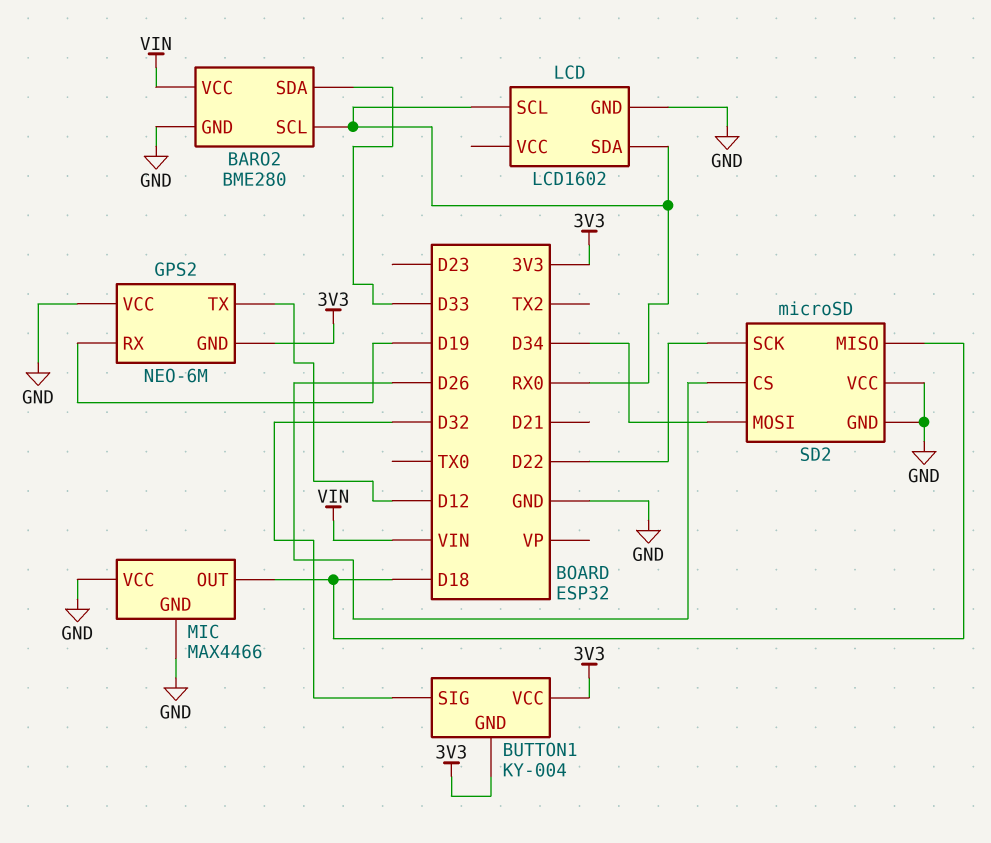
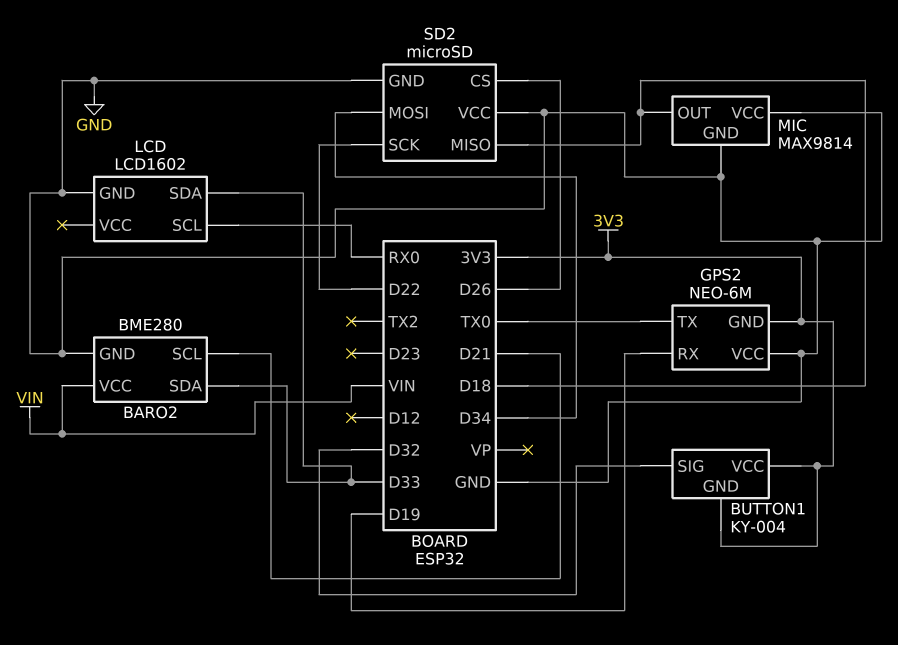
BARO2 pin SCL: RX0 -> D21
GPS2 pin TX: D12 -> TX0
LCD pin SDA: RX0 -> D33
MIC: MAX4466 -> MAX9814

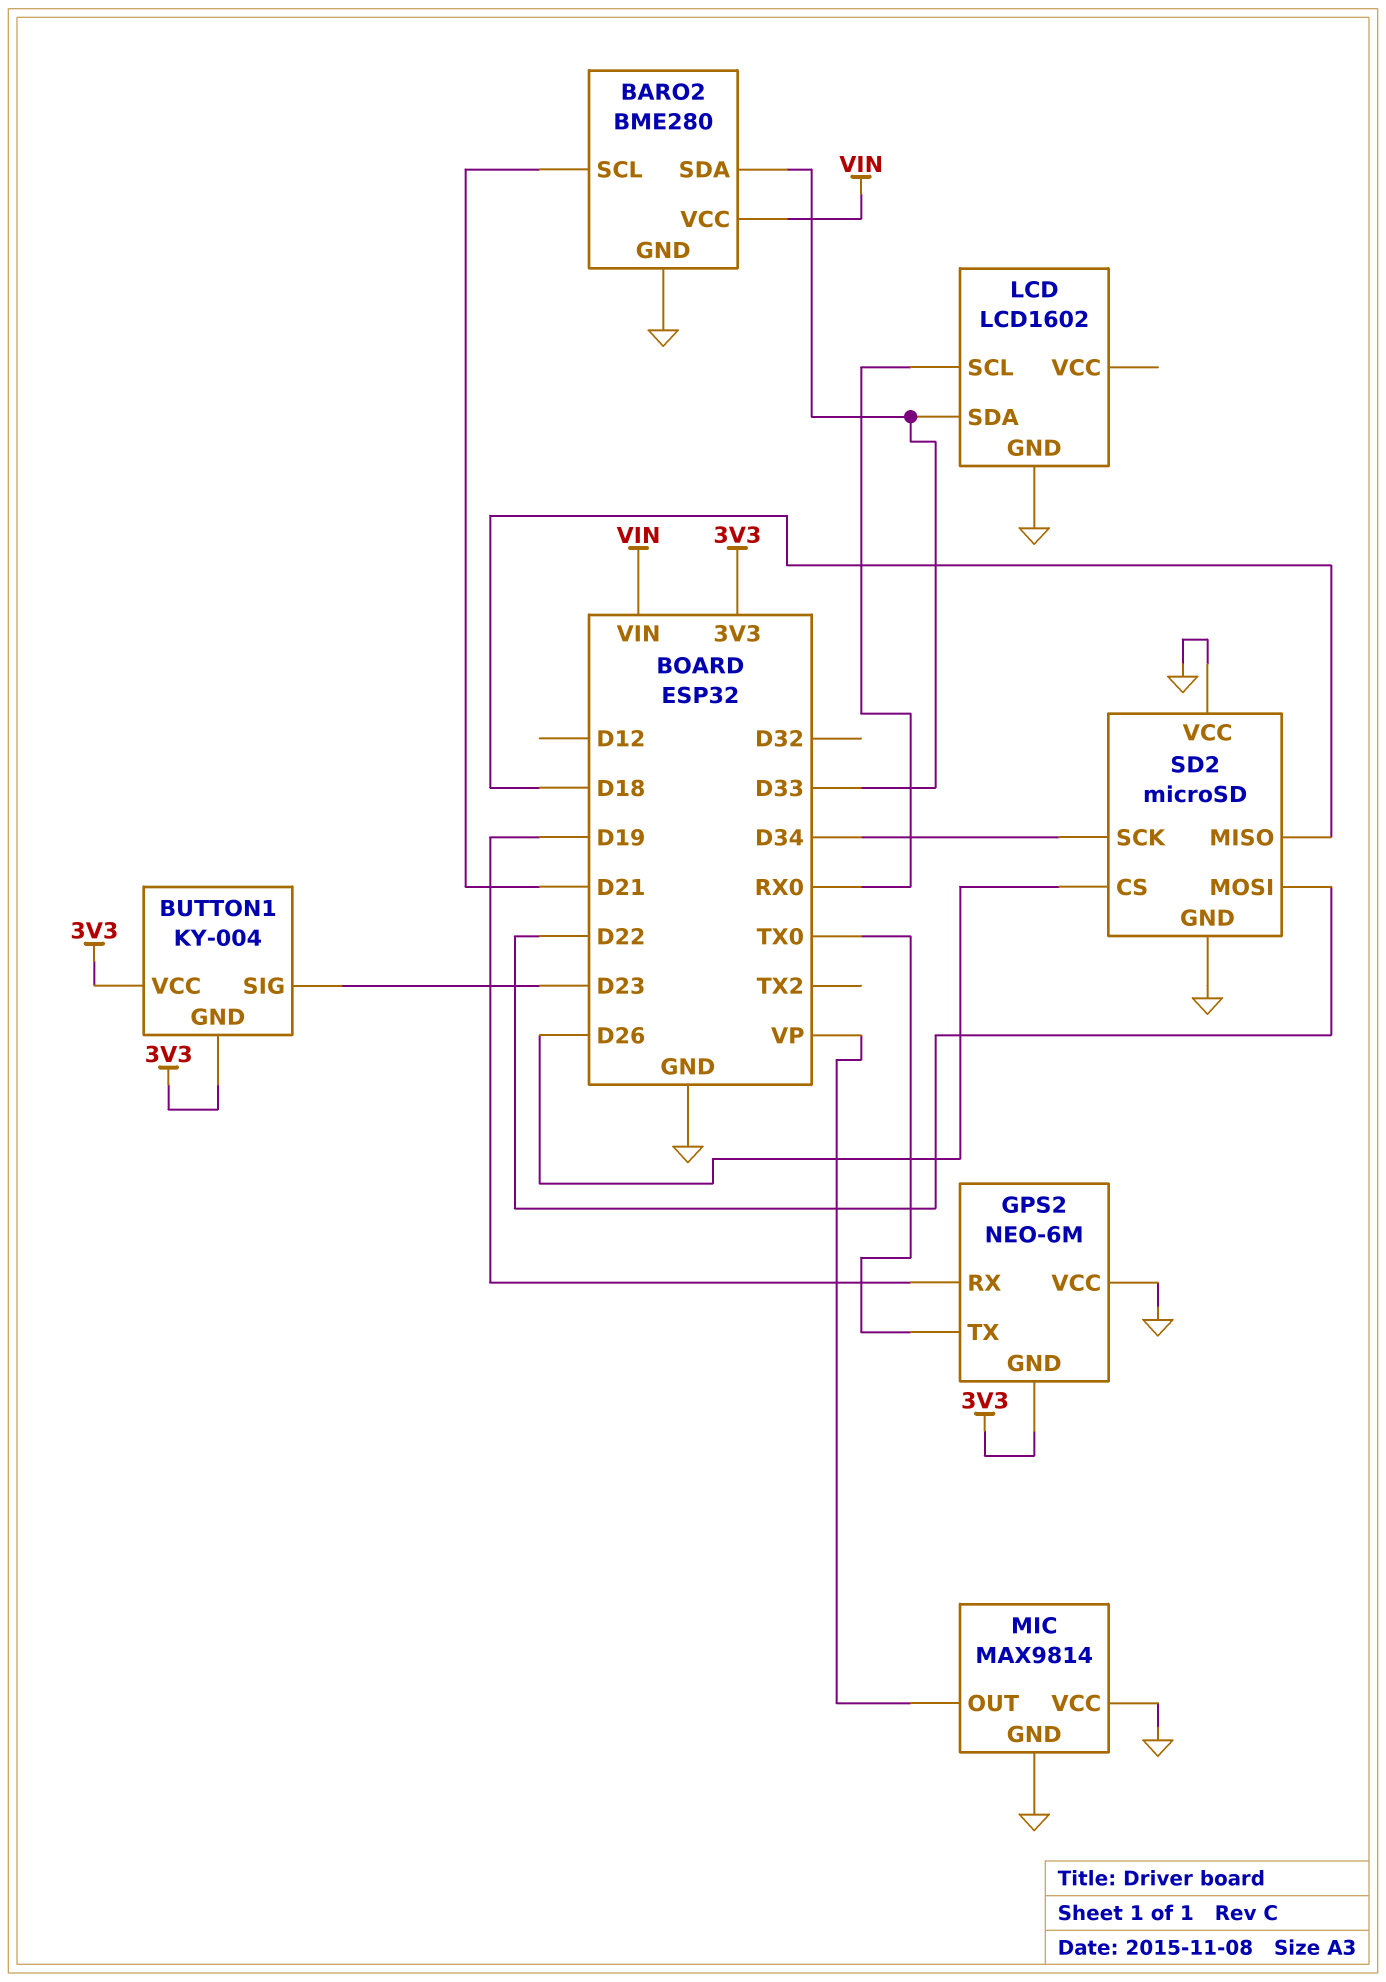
BUTTON1 pin SIG: D32 -> D23
MIC pin OUT: D18 -> VP
SD2 pin MOSI: D34 -> D22
SD2 pin SCK: D22 -> D34

